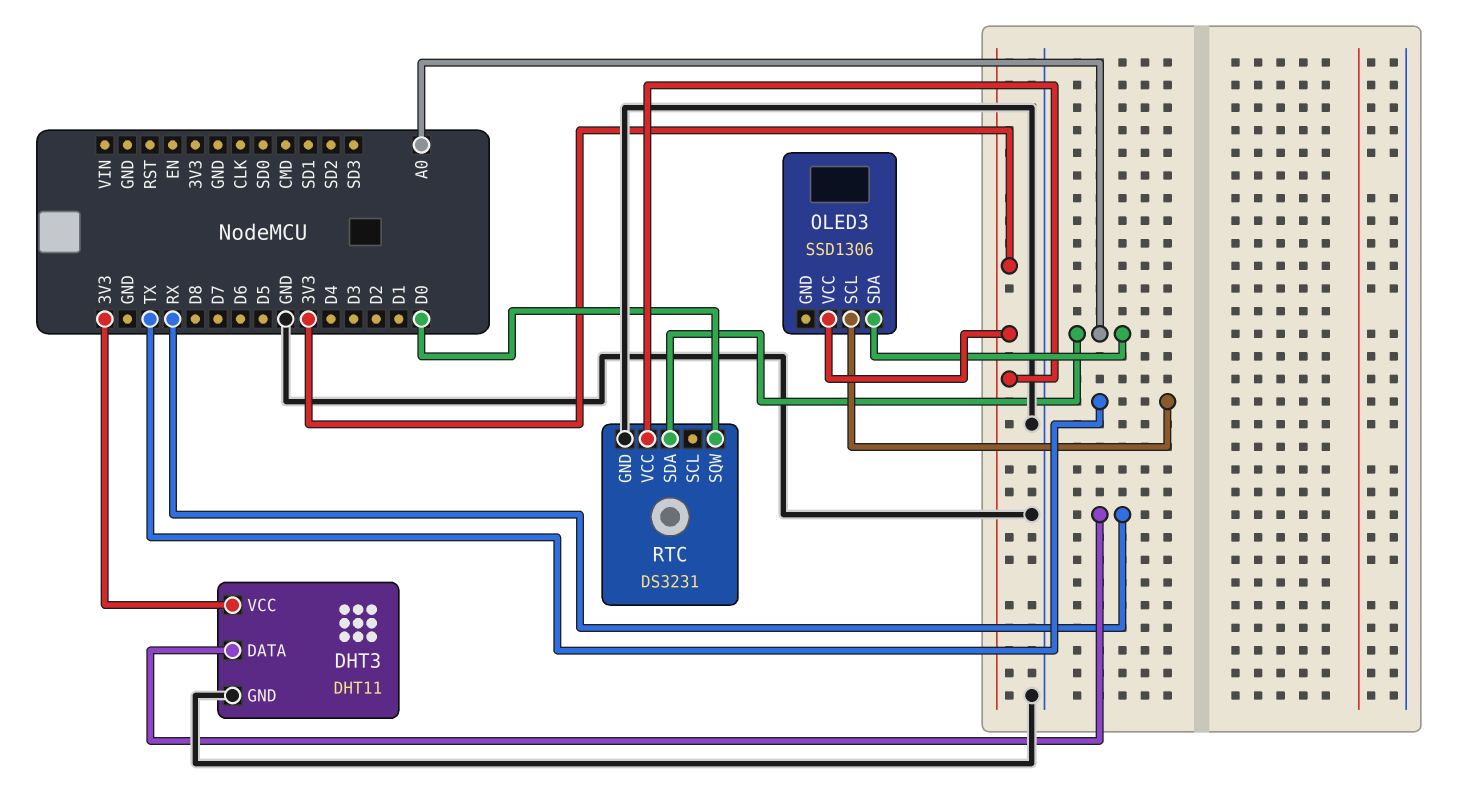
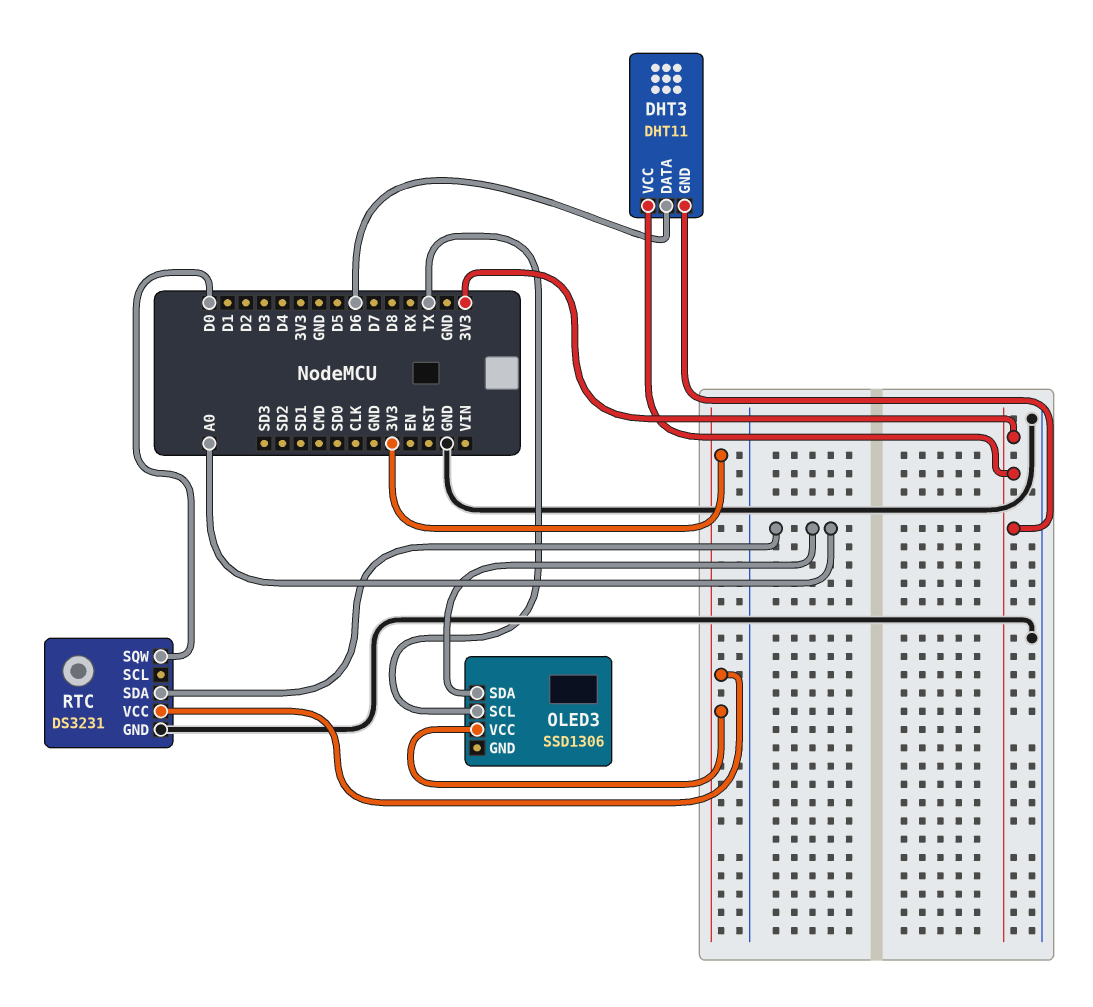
DHT3 pin DATA: RX -> D6
DHT3 pin GND: GND -> 3V3

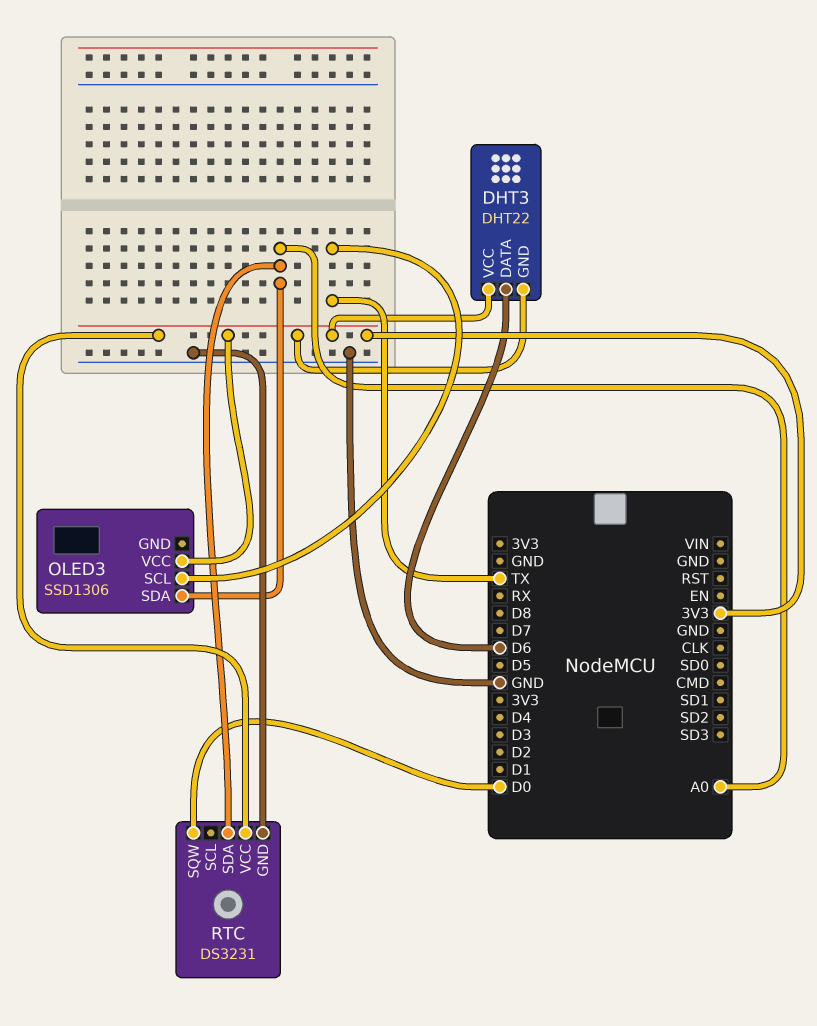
DHT3: DHT11 -> DHT22

